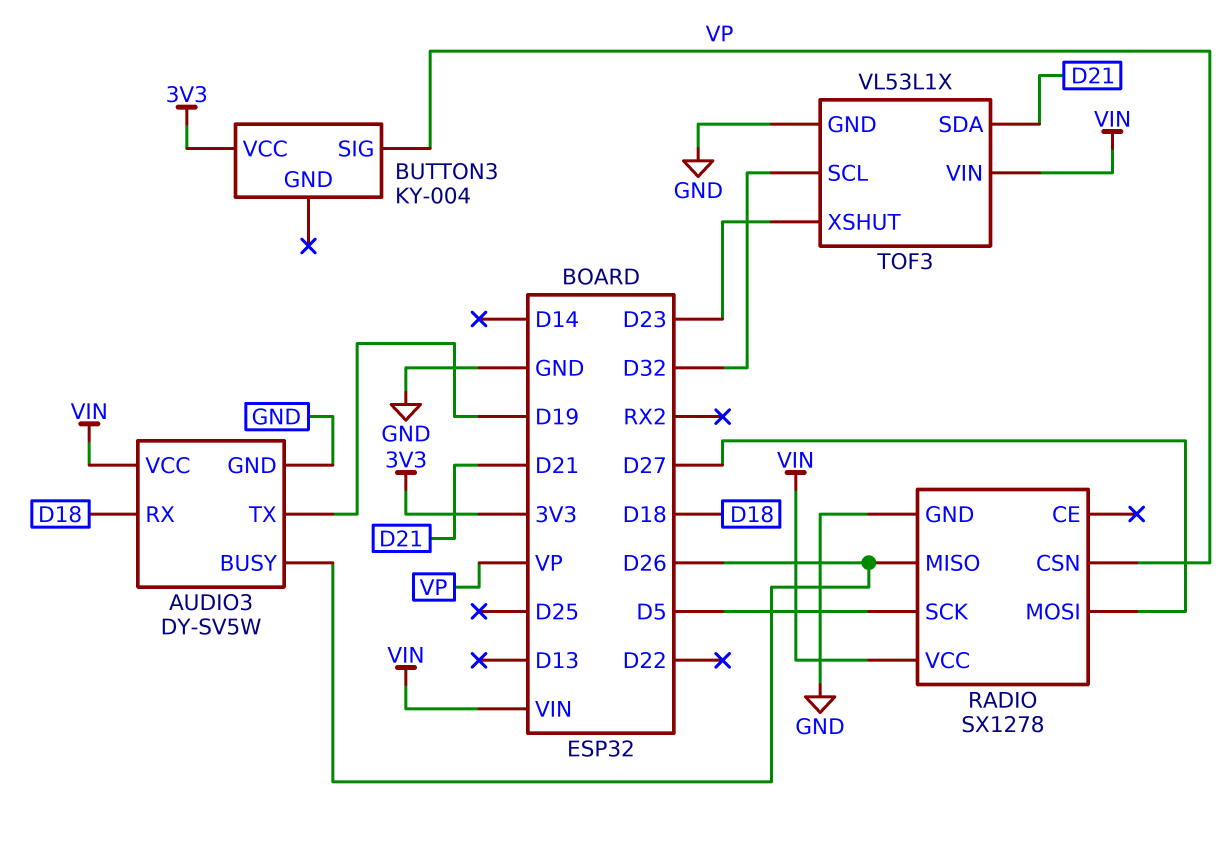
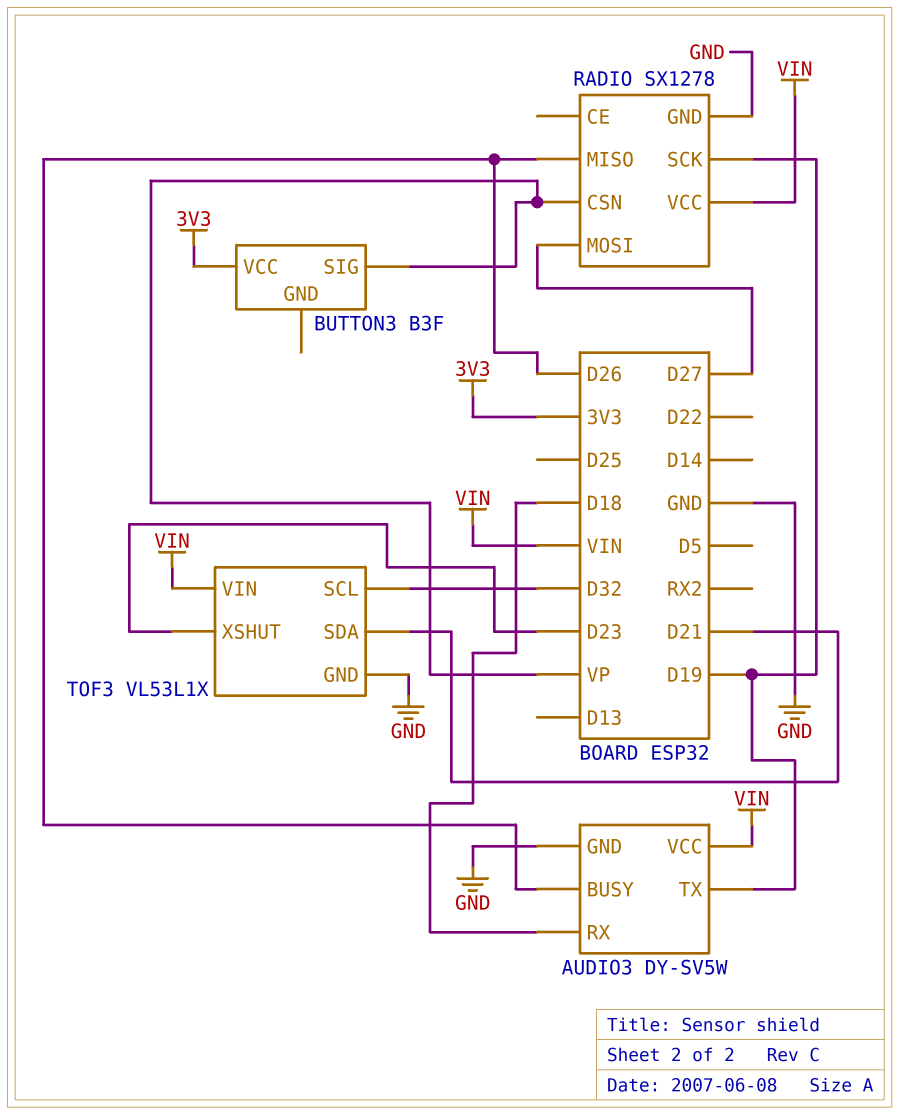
BUTTON3: KY-004 -> B3F
RADIO pin SCK: D5 -> D19

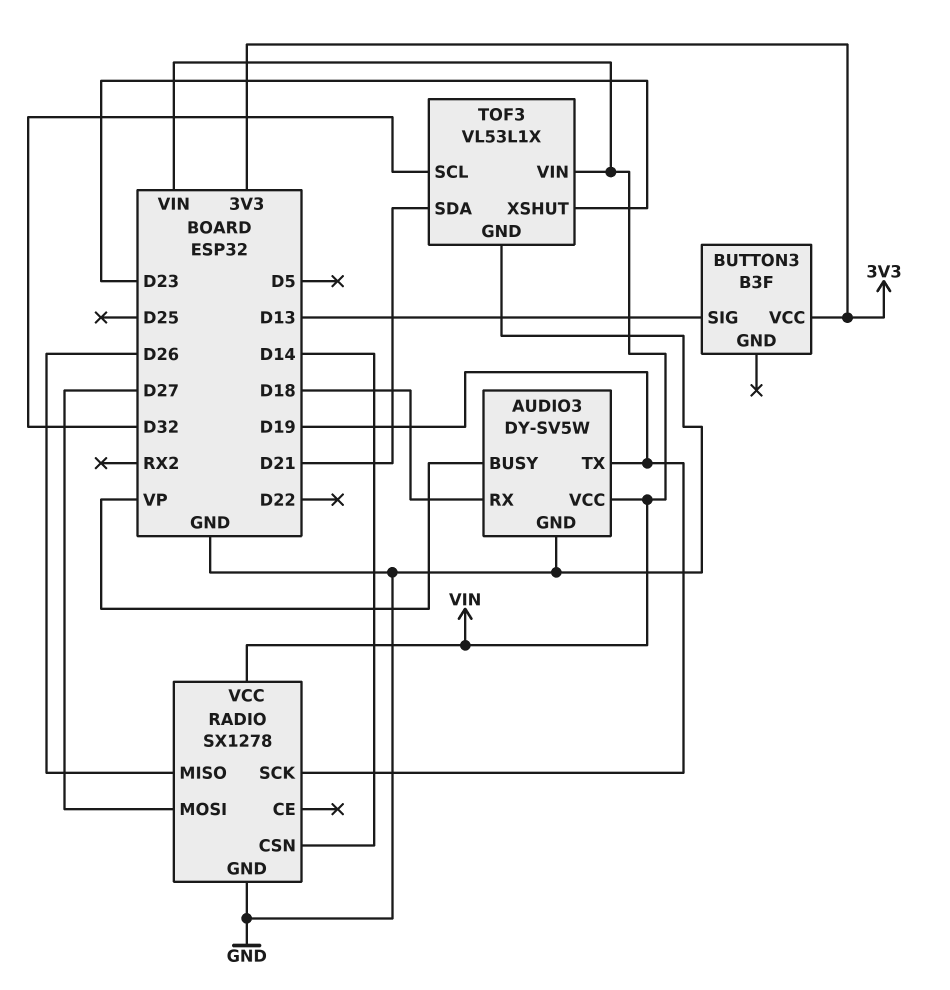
AUDIO3 pin BUSY: D26 -> VP
BUTTON3 pin SIG: VP -> D13
RADIO pin CSN: VP -> D14

